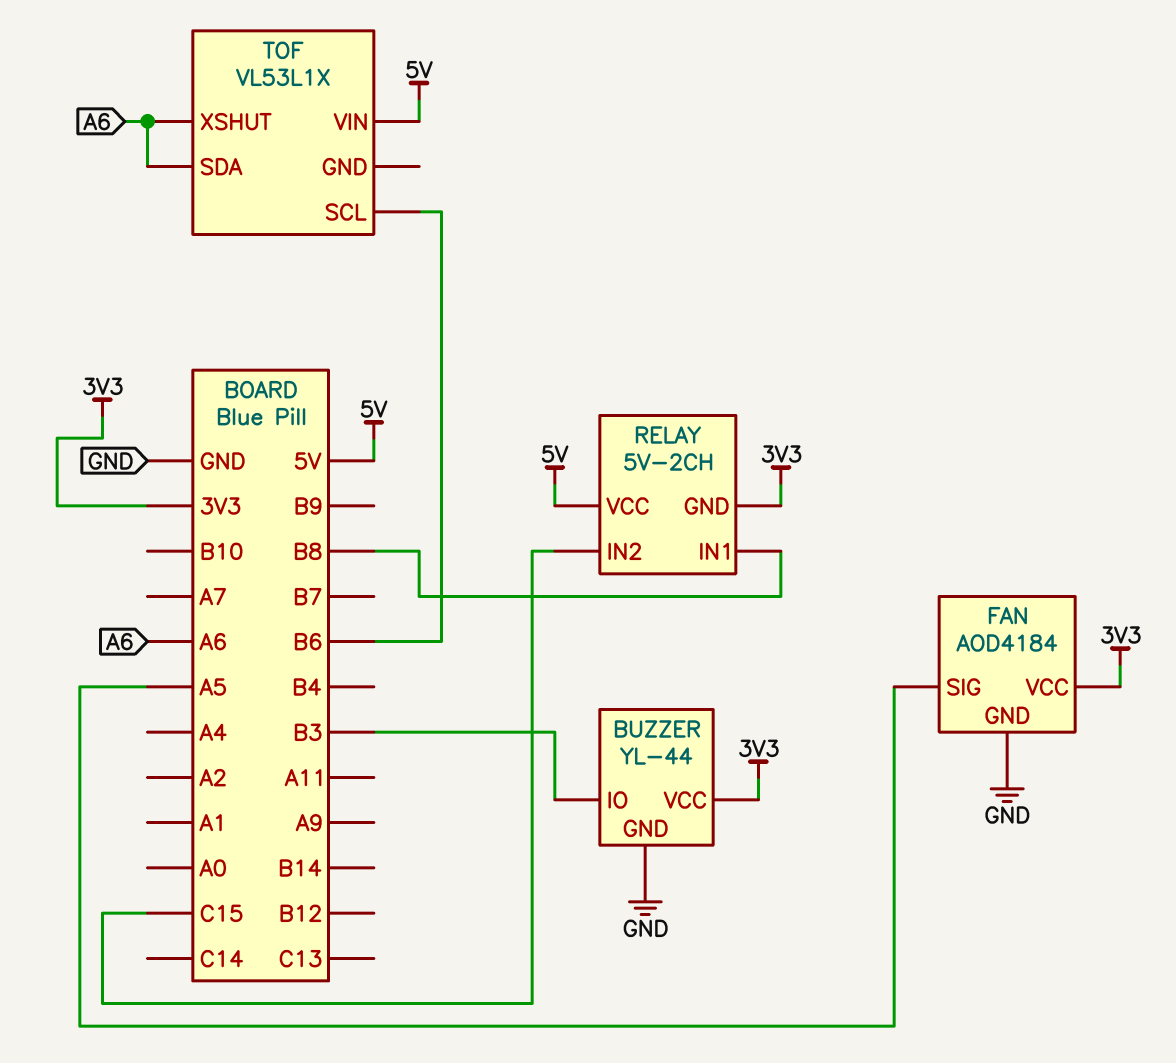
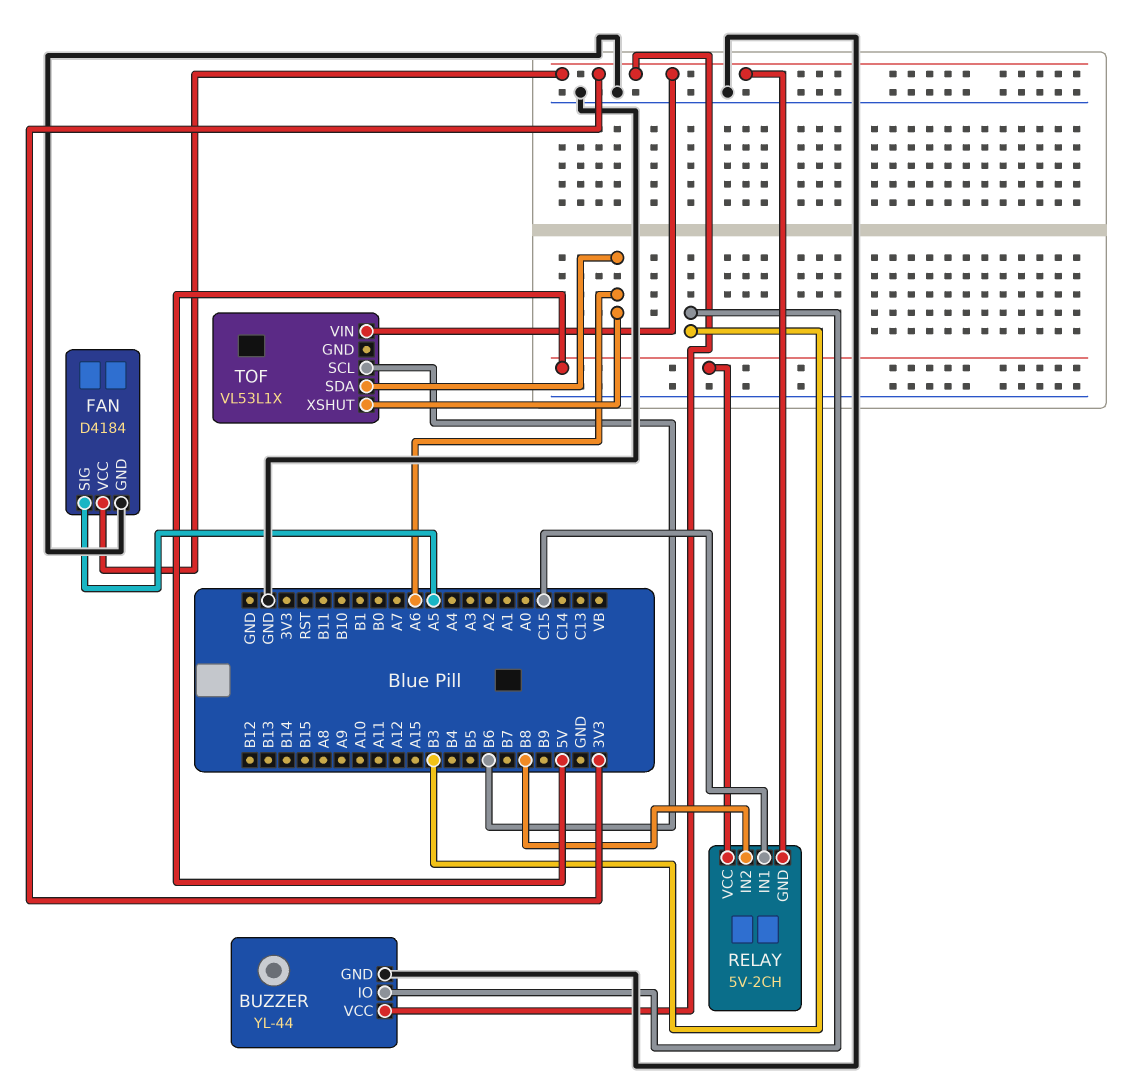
FAN: AOD4184 -> D4184
RELAY pin IN1: B8 -> C15
RELAY pin IN2: C15 -> B8
TOF pin VIN: 5V -> 3V3

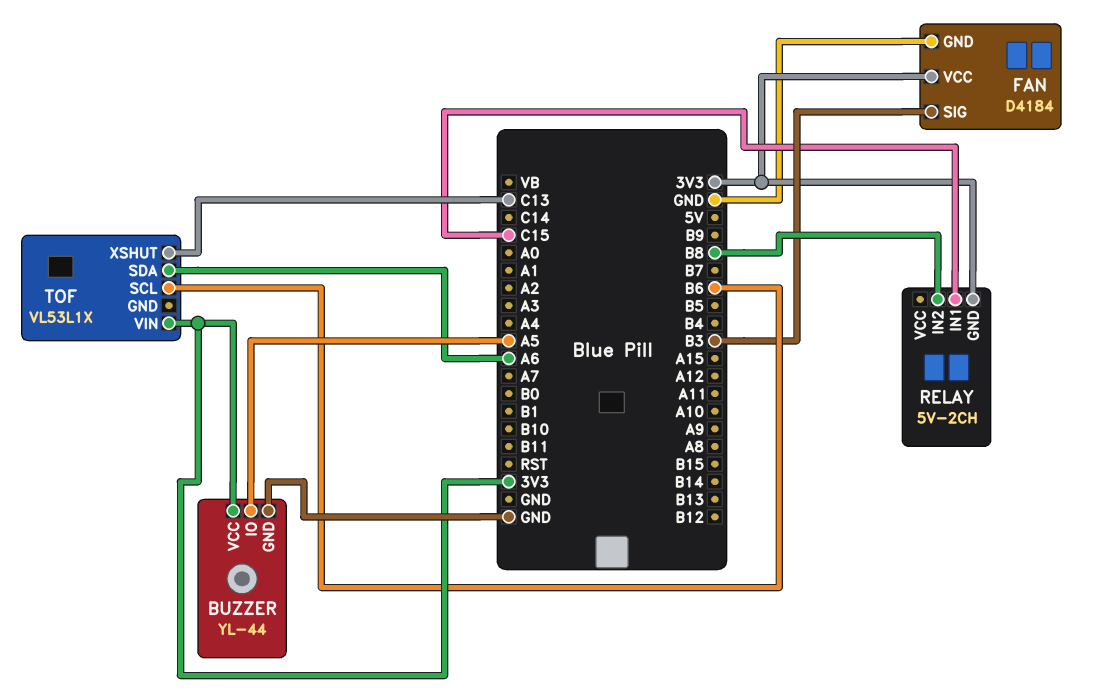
BUZZER pin IO: B3 -> A5
FAN pin SIG: A5 -> B3
RELAY pin VCC: 5V -> none
TOF pin XSHUT: A6 -> C13

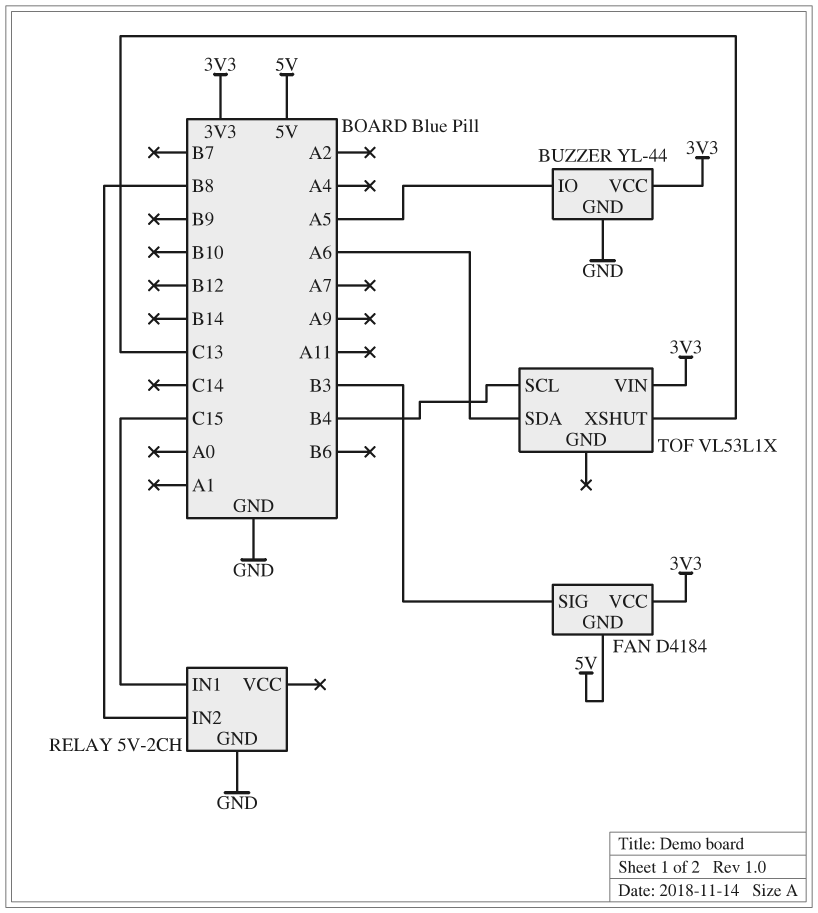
FAN pin GND: GND -> 5V
RELAY pin GND: 3V3 -> GND
TOF pin SCL: B6 -> B4

